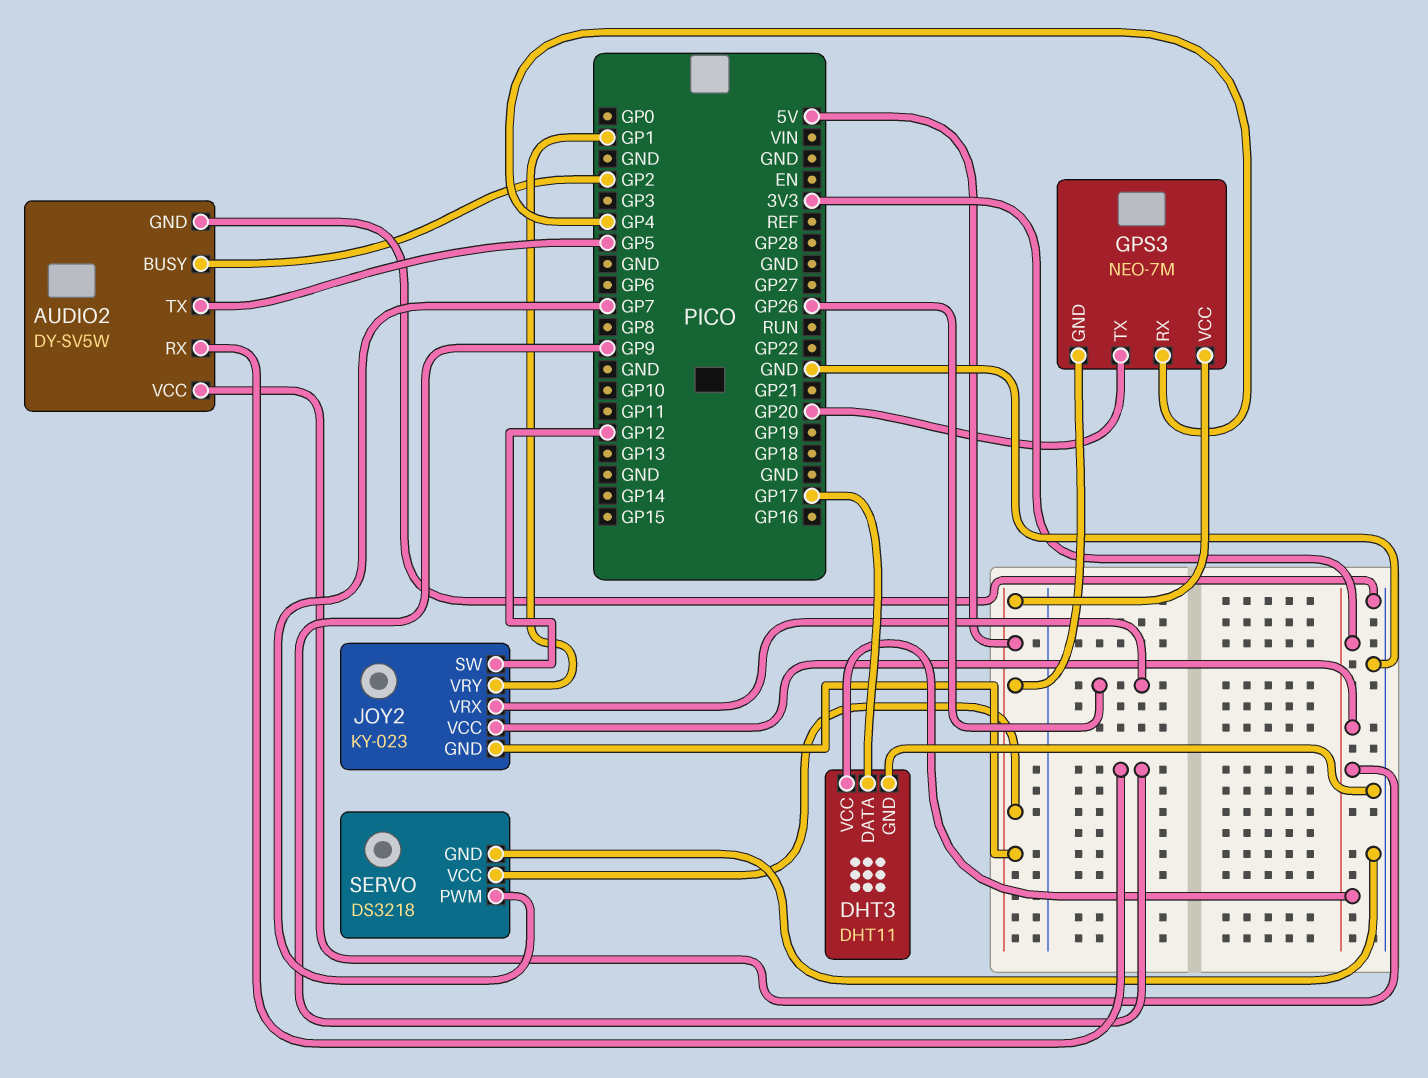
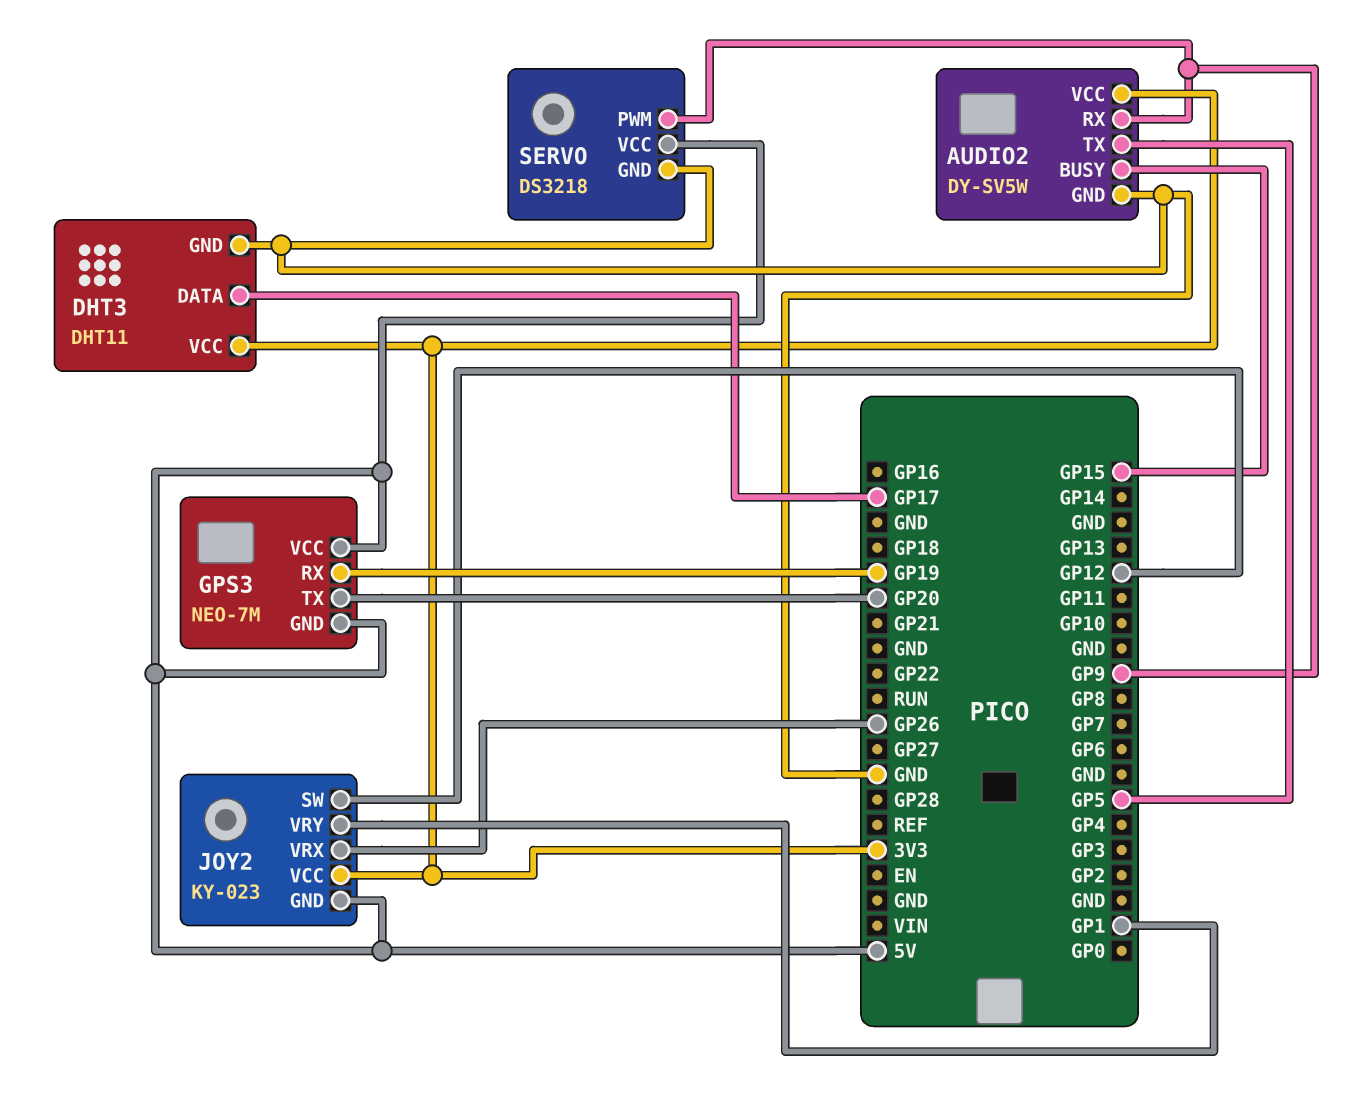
AUDIO2 pin BUSY: GP2 -> GP15
GPS3 pin RX: GP4 -> GP19
SERVO pin PWM: GP7 -> GP9

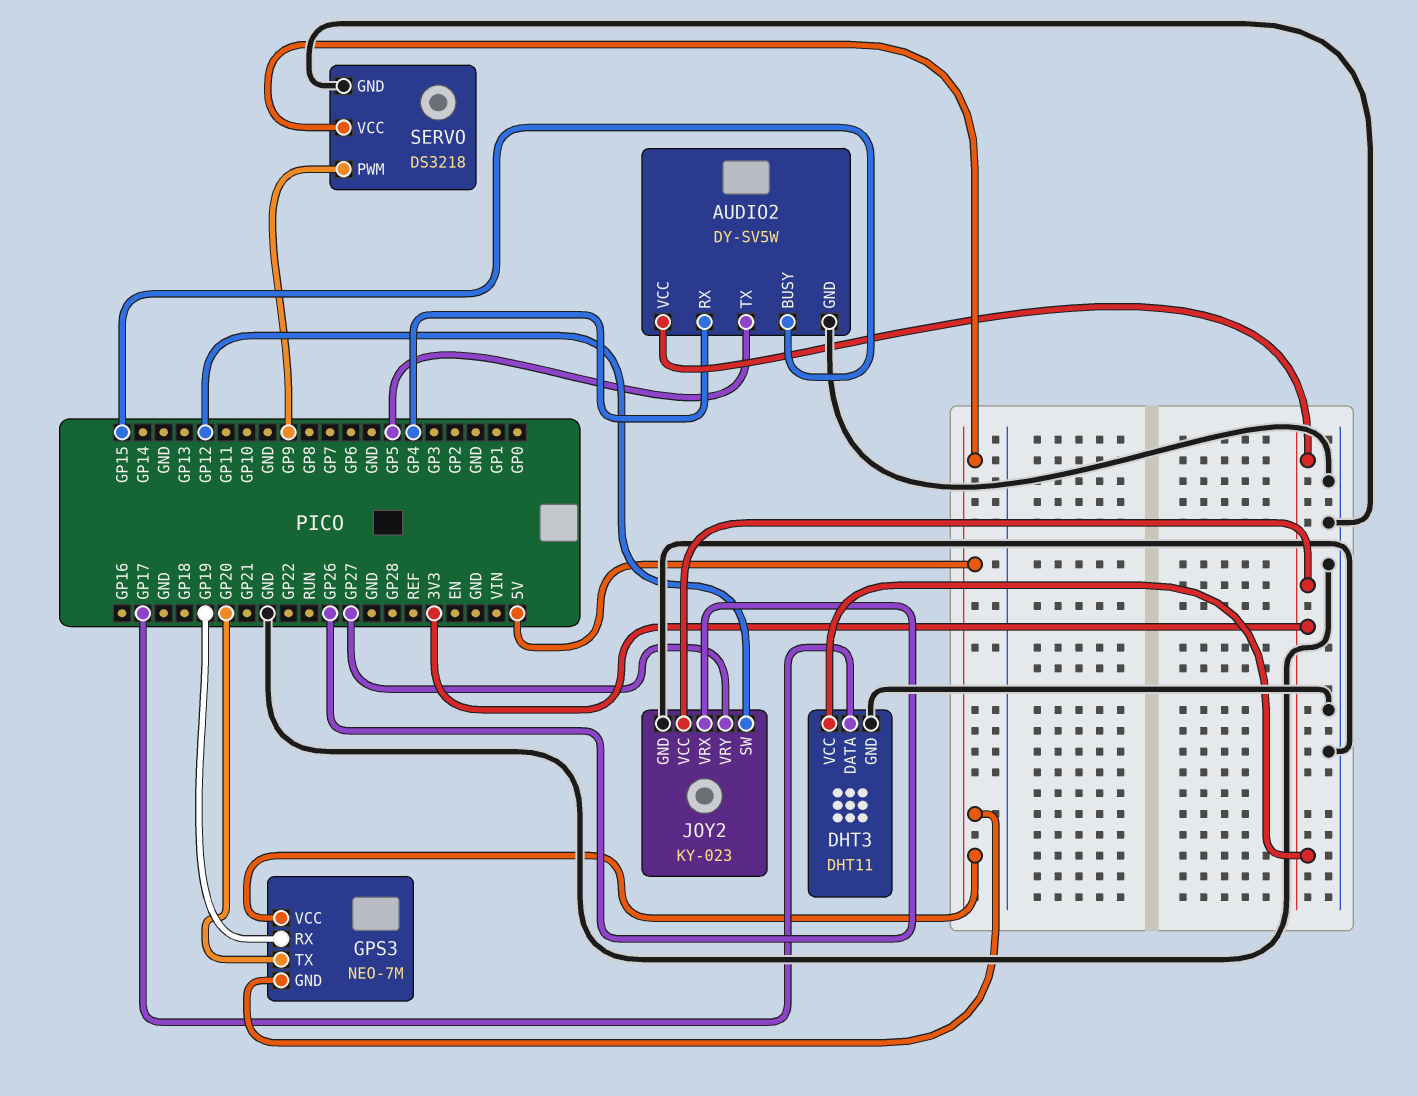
AUDIO2 pin RX: GP9 -> GP4
JOY2 pin GND: 5V -> GND
JOY2 pin VRY: GP1 -> GP27

